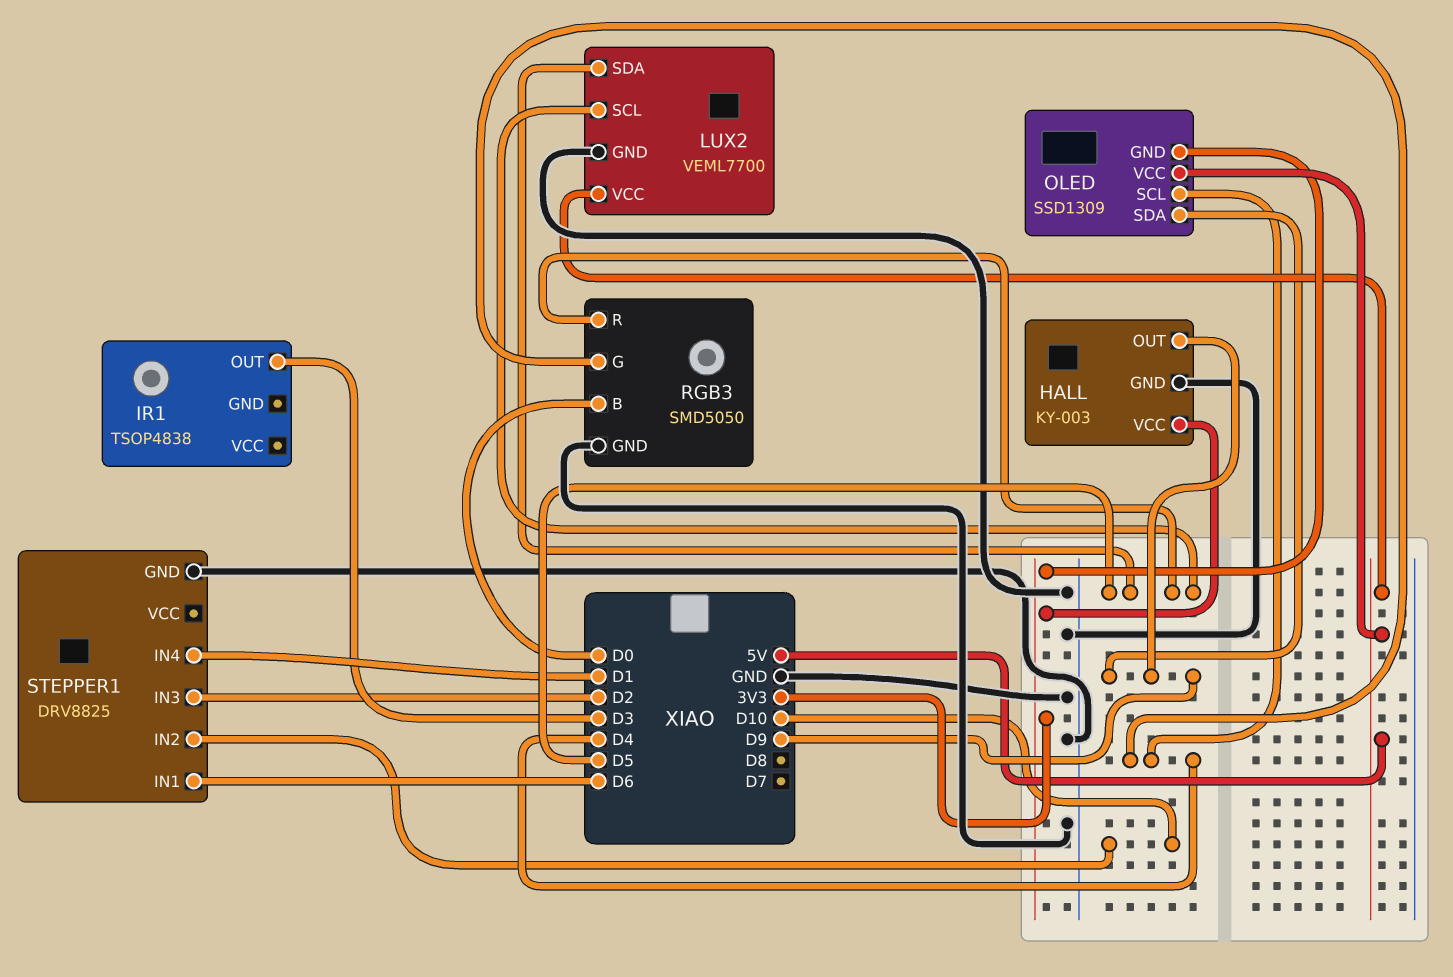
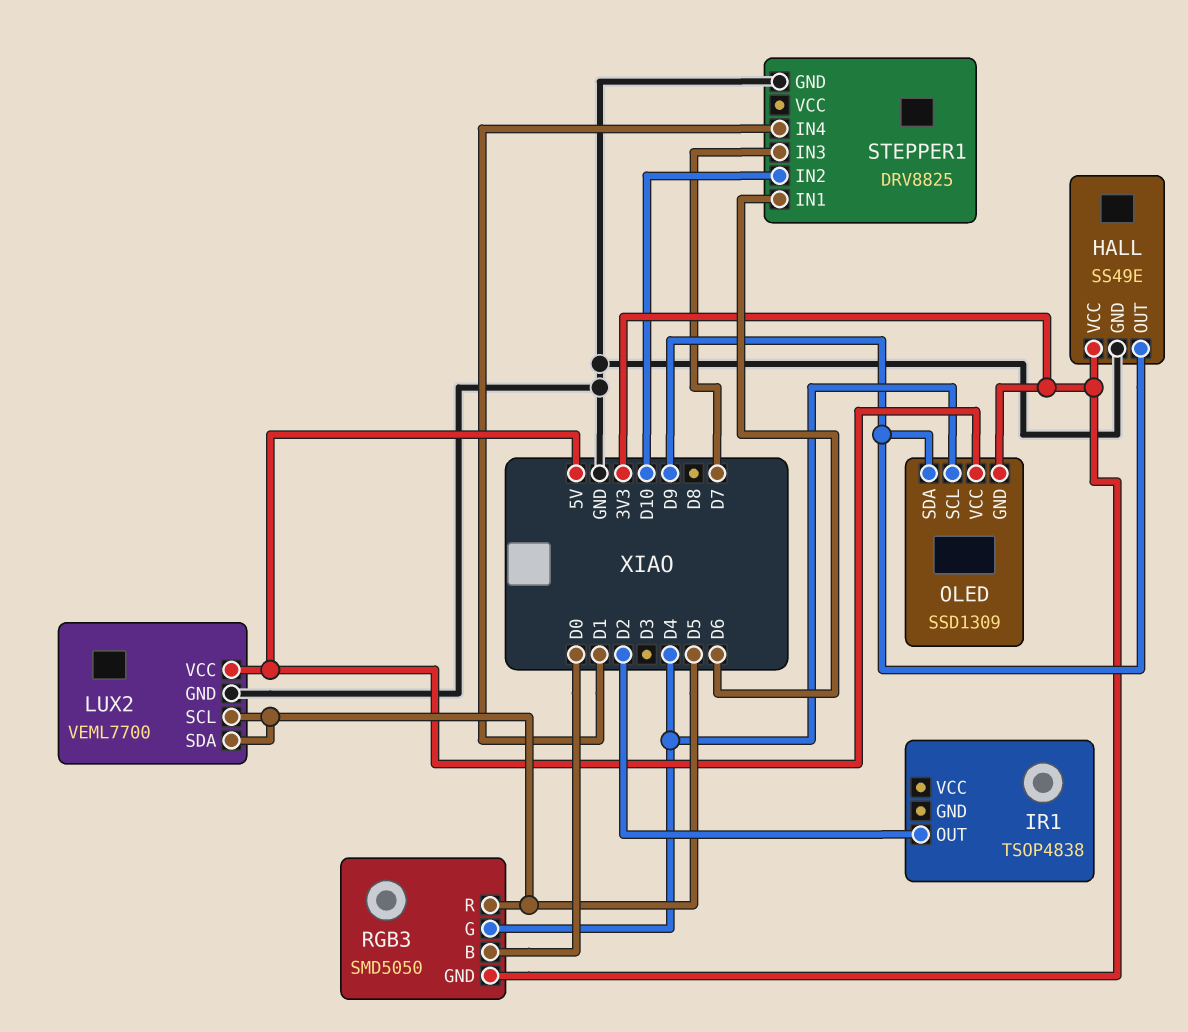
HALL: KY-003 -> SS49E
IR1 pin OUT: D3 -> D2
RGB3 pin GND: GND -> 3V3
STEPPER1 pin IN3: D2 -> D7

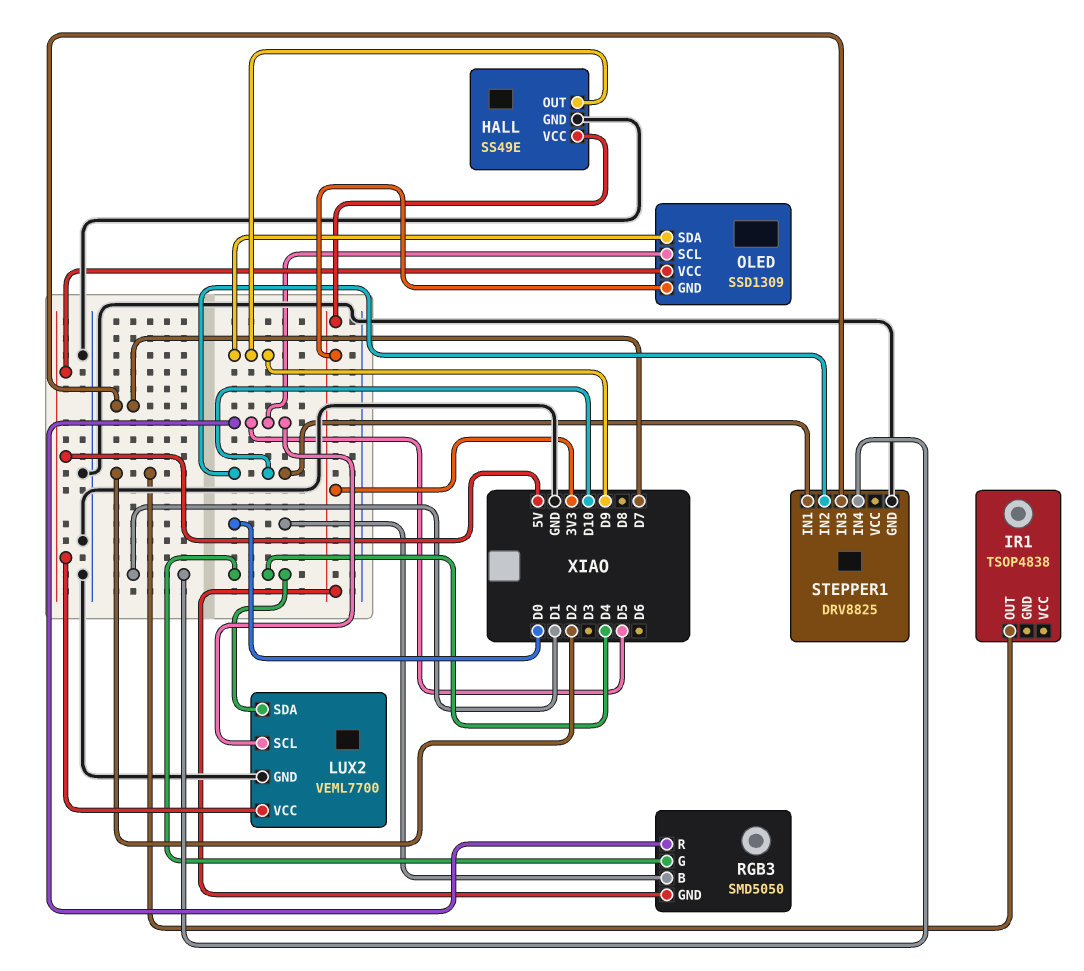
LUX2 pin SDA: D5 -> D4
OLED pin SCL: D4 -> D5
STEPPER1 pin IN1: D6 -> D10

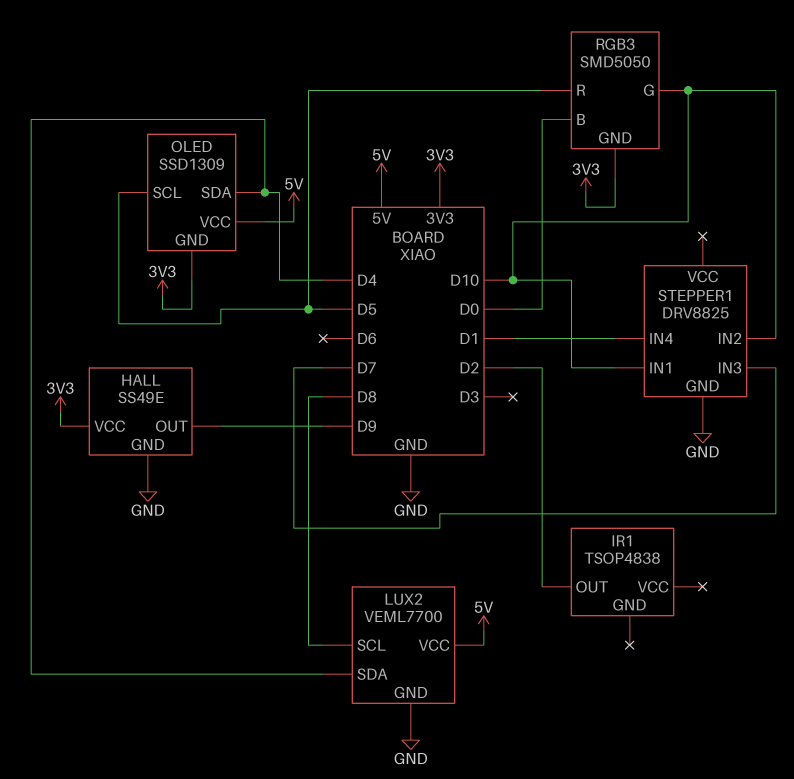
LUX2 pin SCL: D5 -> D8
OLED pin SDA: D9 -> D4
RGB3 pin G: D4 -> D10

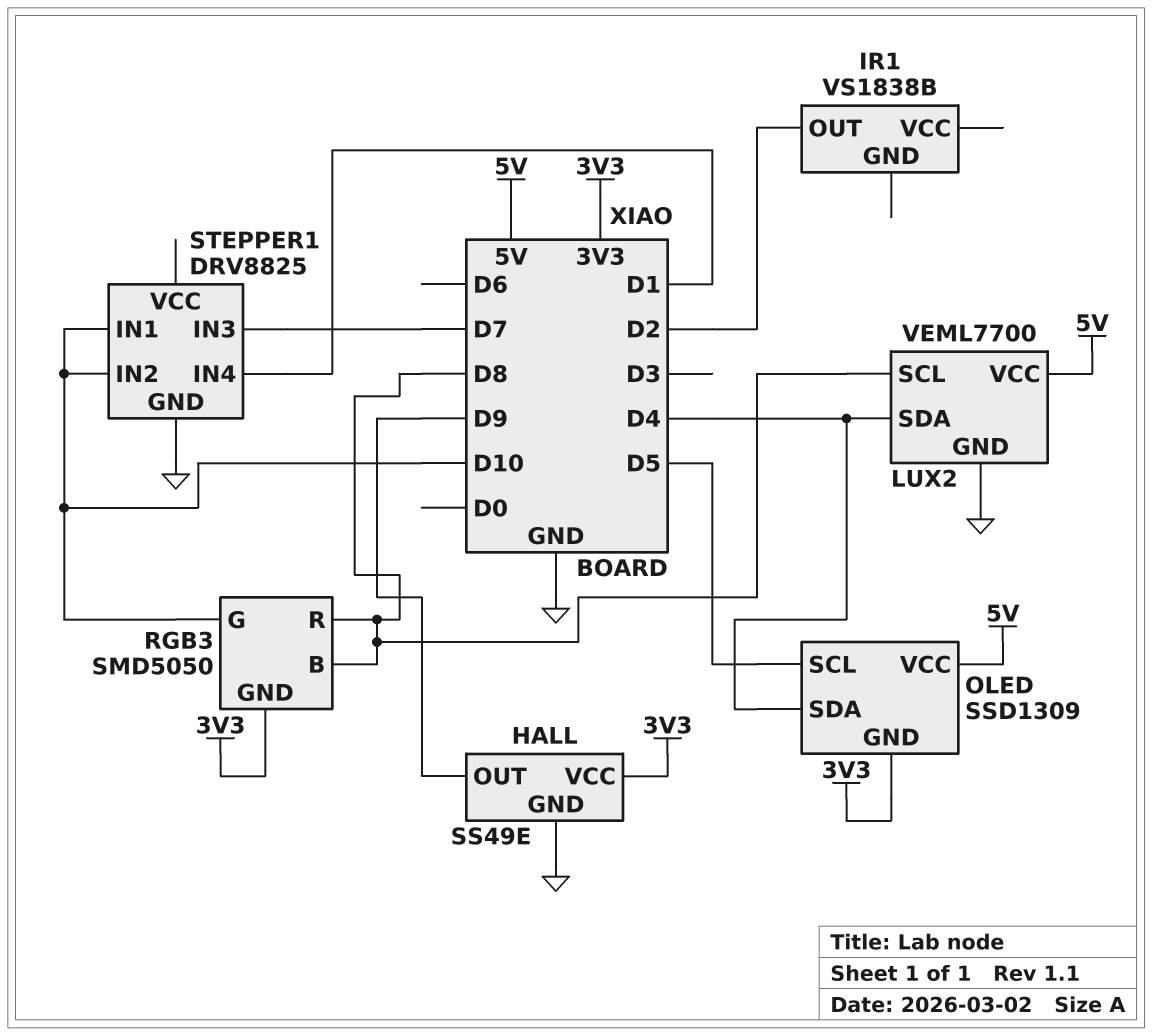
IR1: TSOP4838 -> VS1838B
RGB3 pin B: D0 -> D8
RGB3 pin R: D5 -> D8

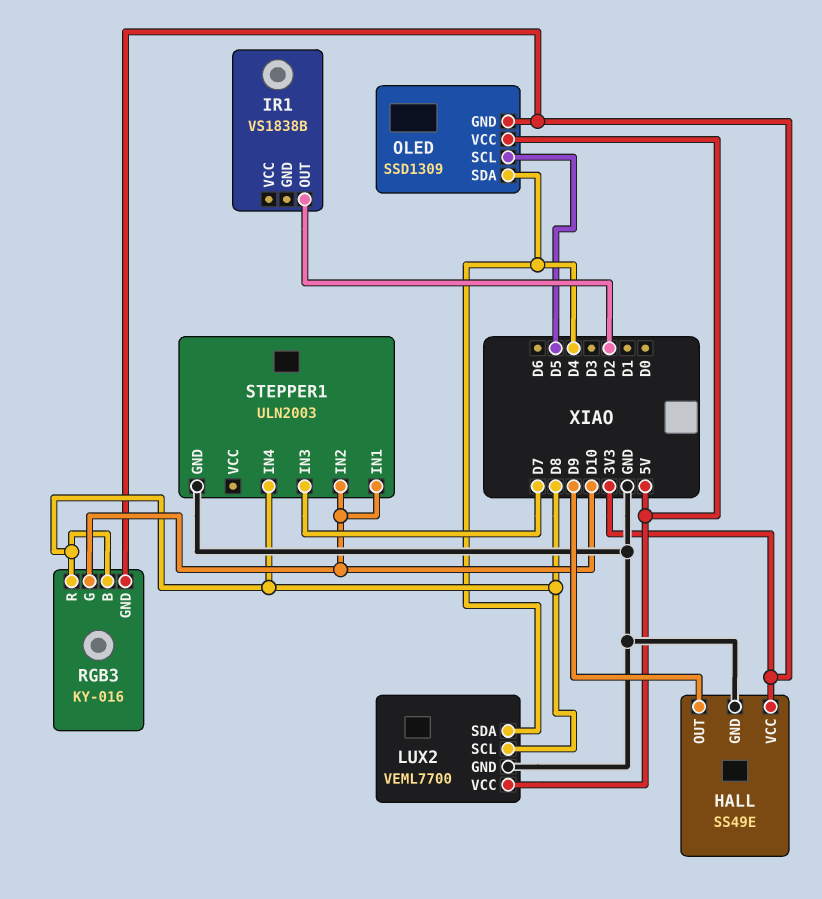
RGB3: SMD5050 -> KY-016
STEPPER1: DRV8825 -> ULN2003
STEPPER1 pin IN4: D1 -> D8

